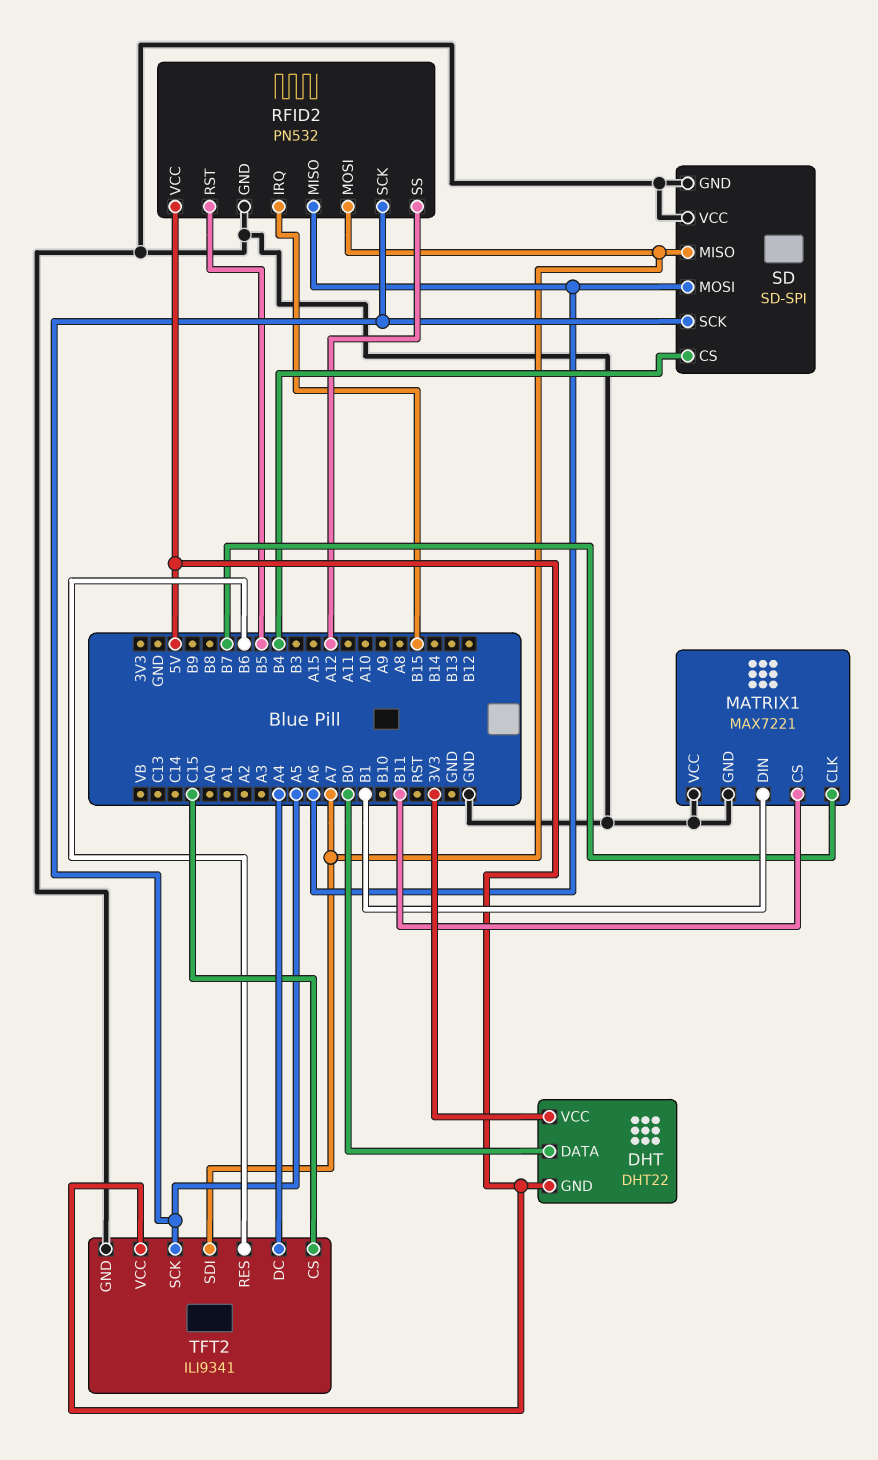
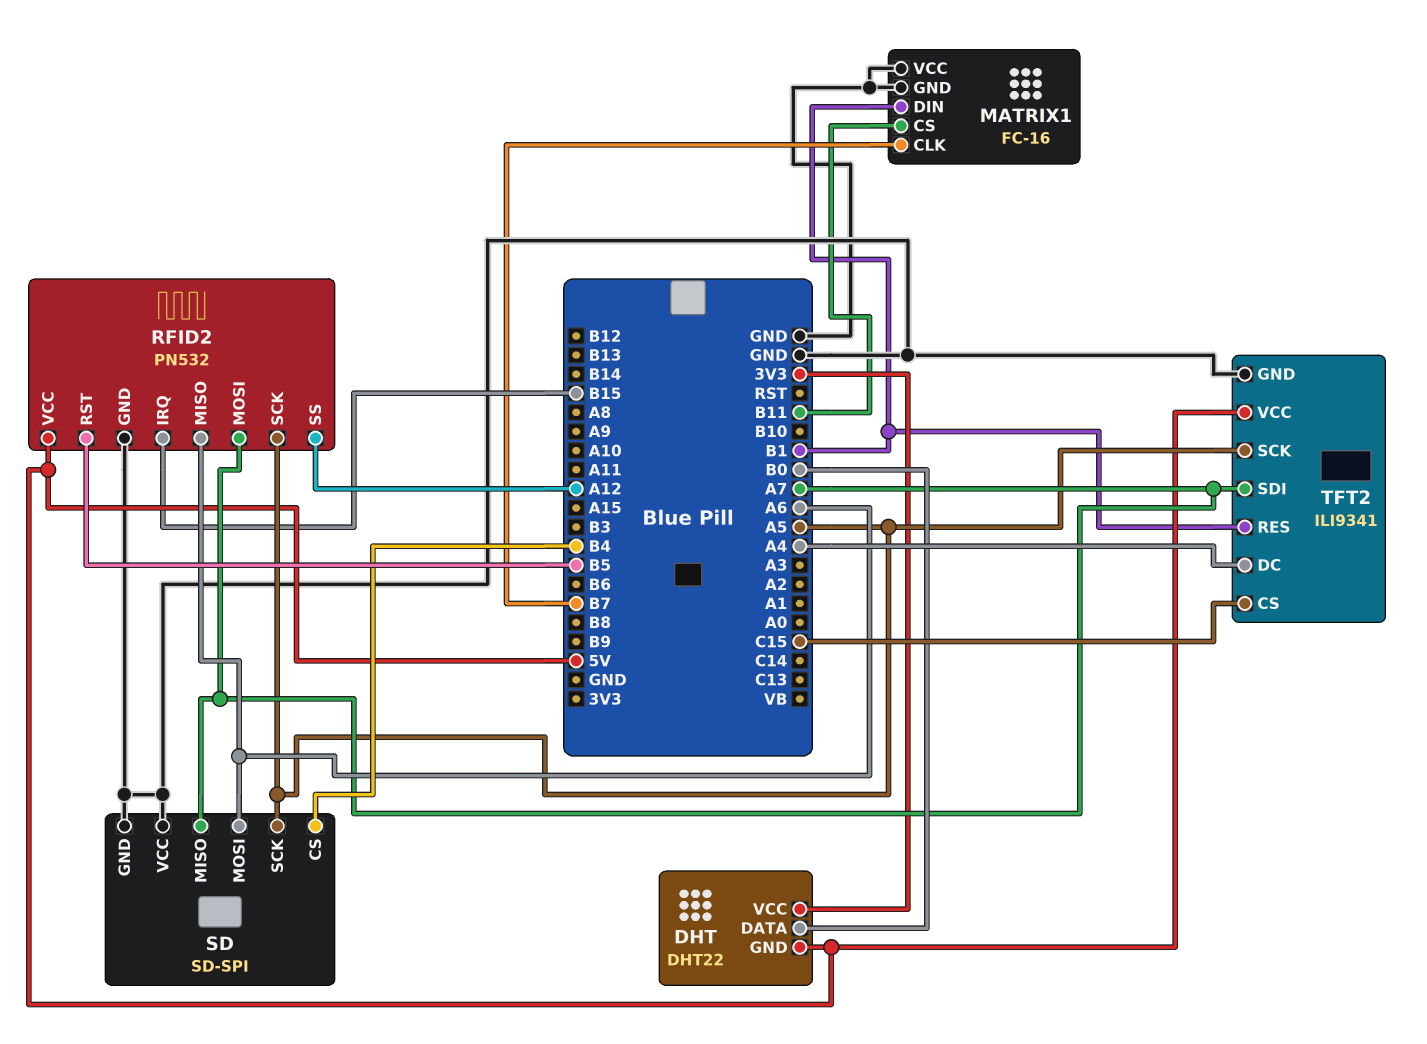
MATRIX1: MAX7221 -> FC-16
TFT2 pin RES: B6 -> B1

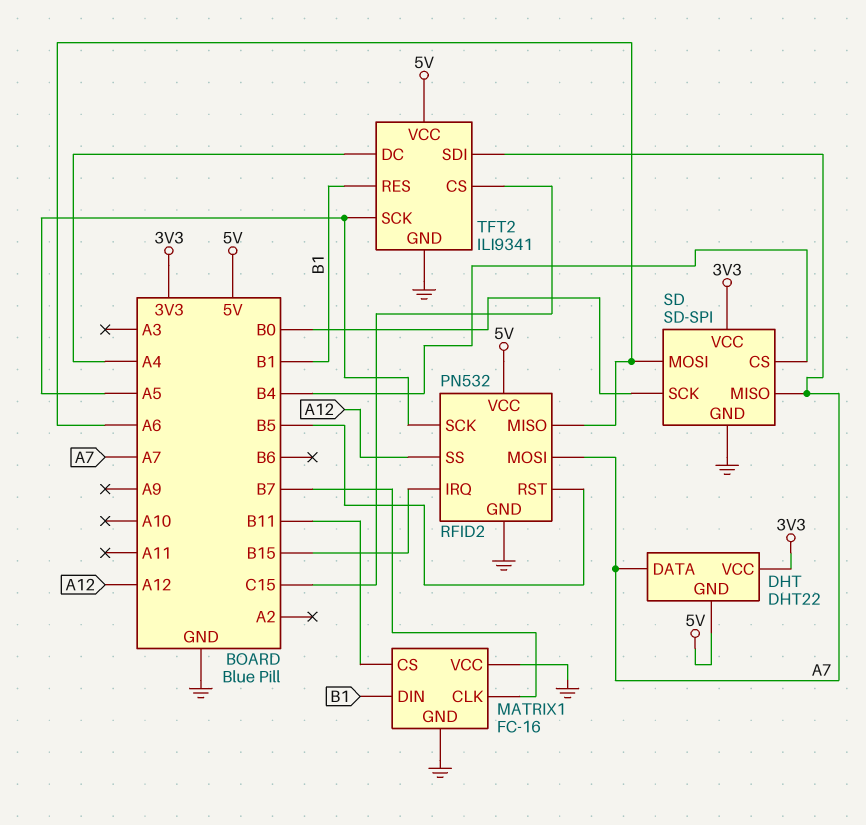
DHT pin DATA: B0 -> A7
SD pin SCK: A5 -> B0
SD pin VCC: GND -> 3V3

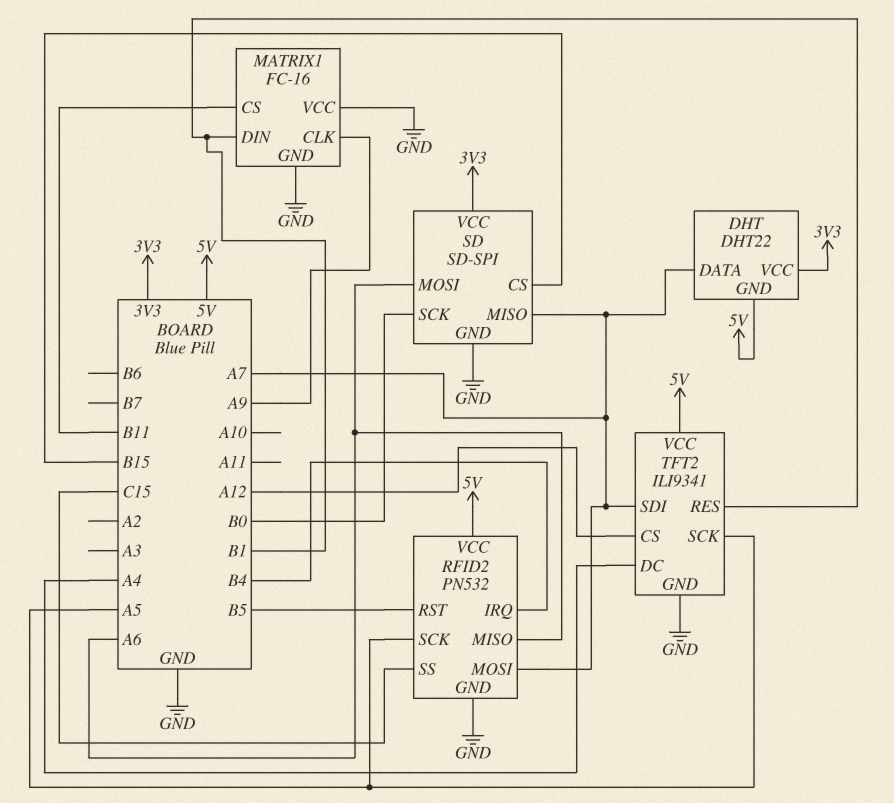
MATRIX1 pin CLK: B7 -> A9
RFID2 pin IRQ: B15 -> B4
RFID2 pin SS: A12 -> C15
SD pin CS: B4 -> B15
TFT2 pin CS: C15 -> A12

